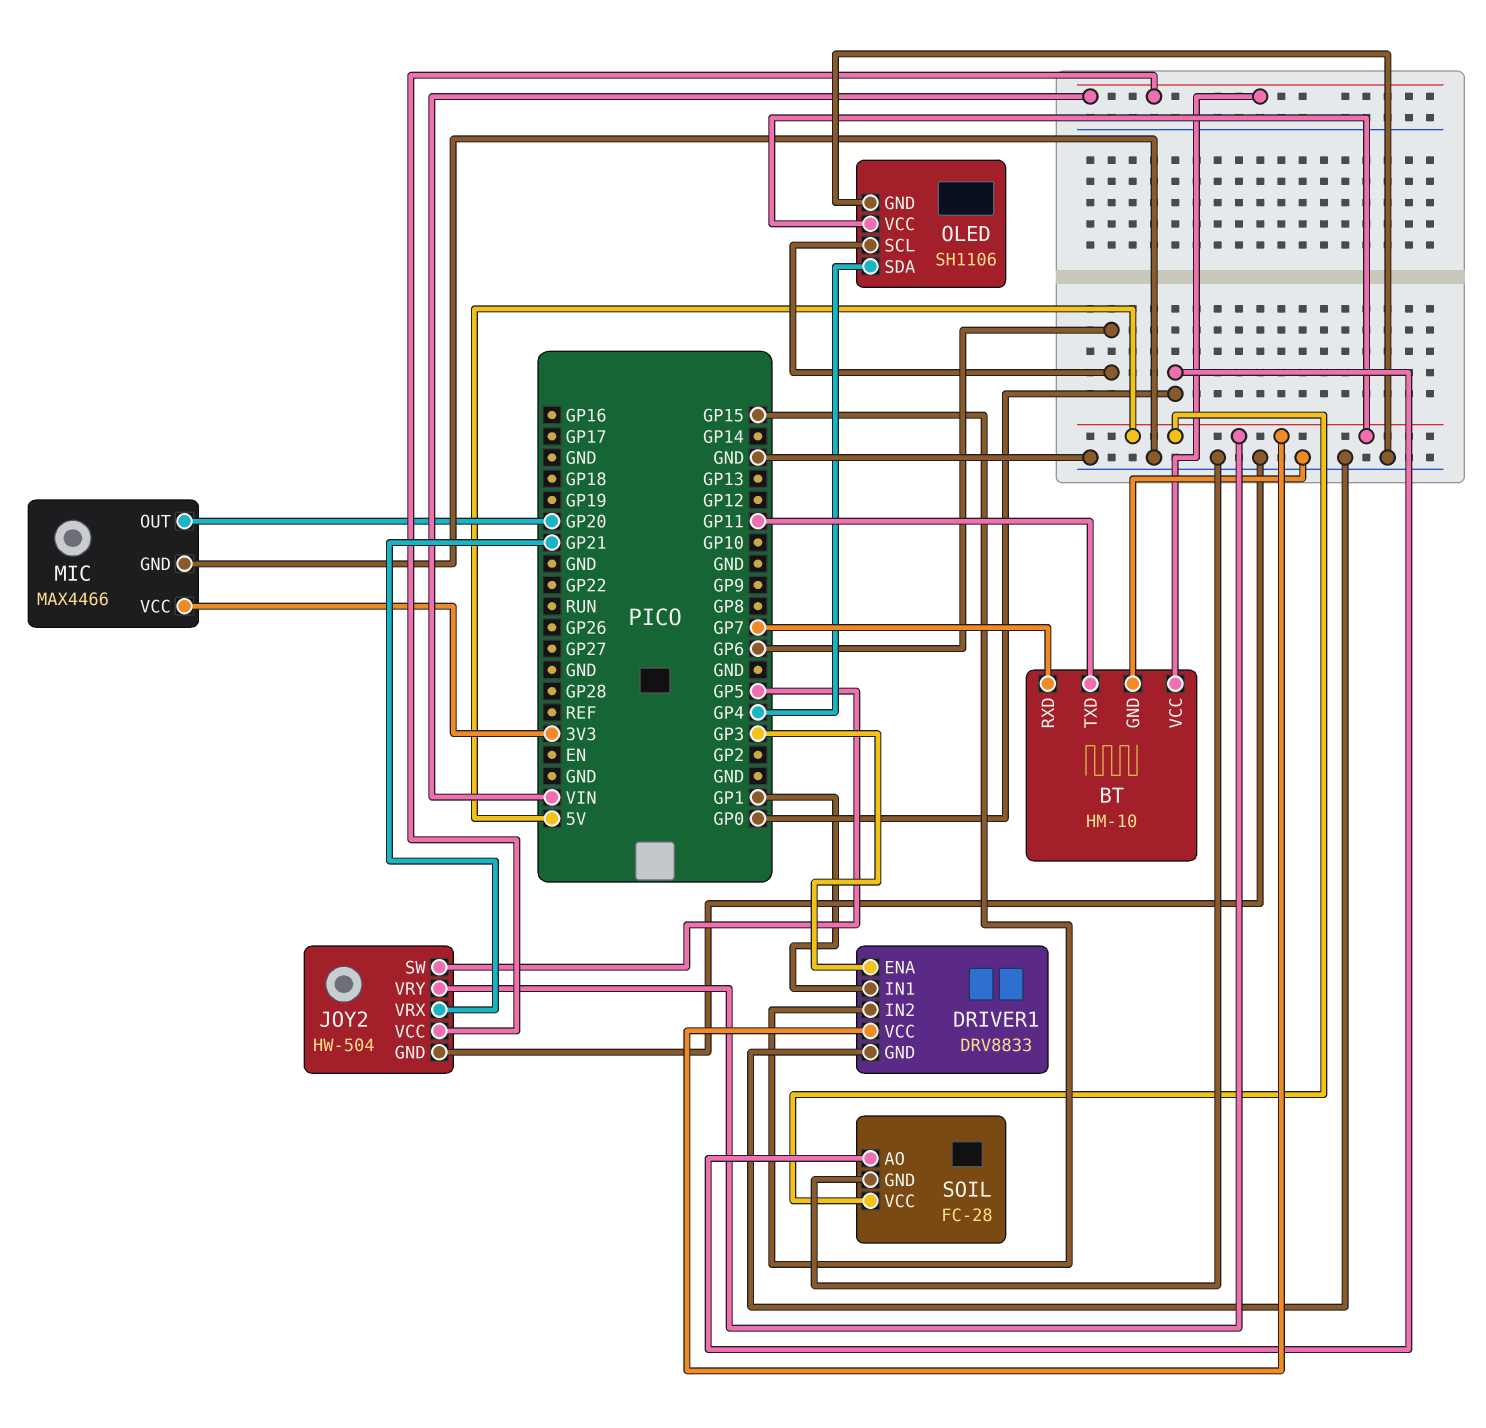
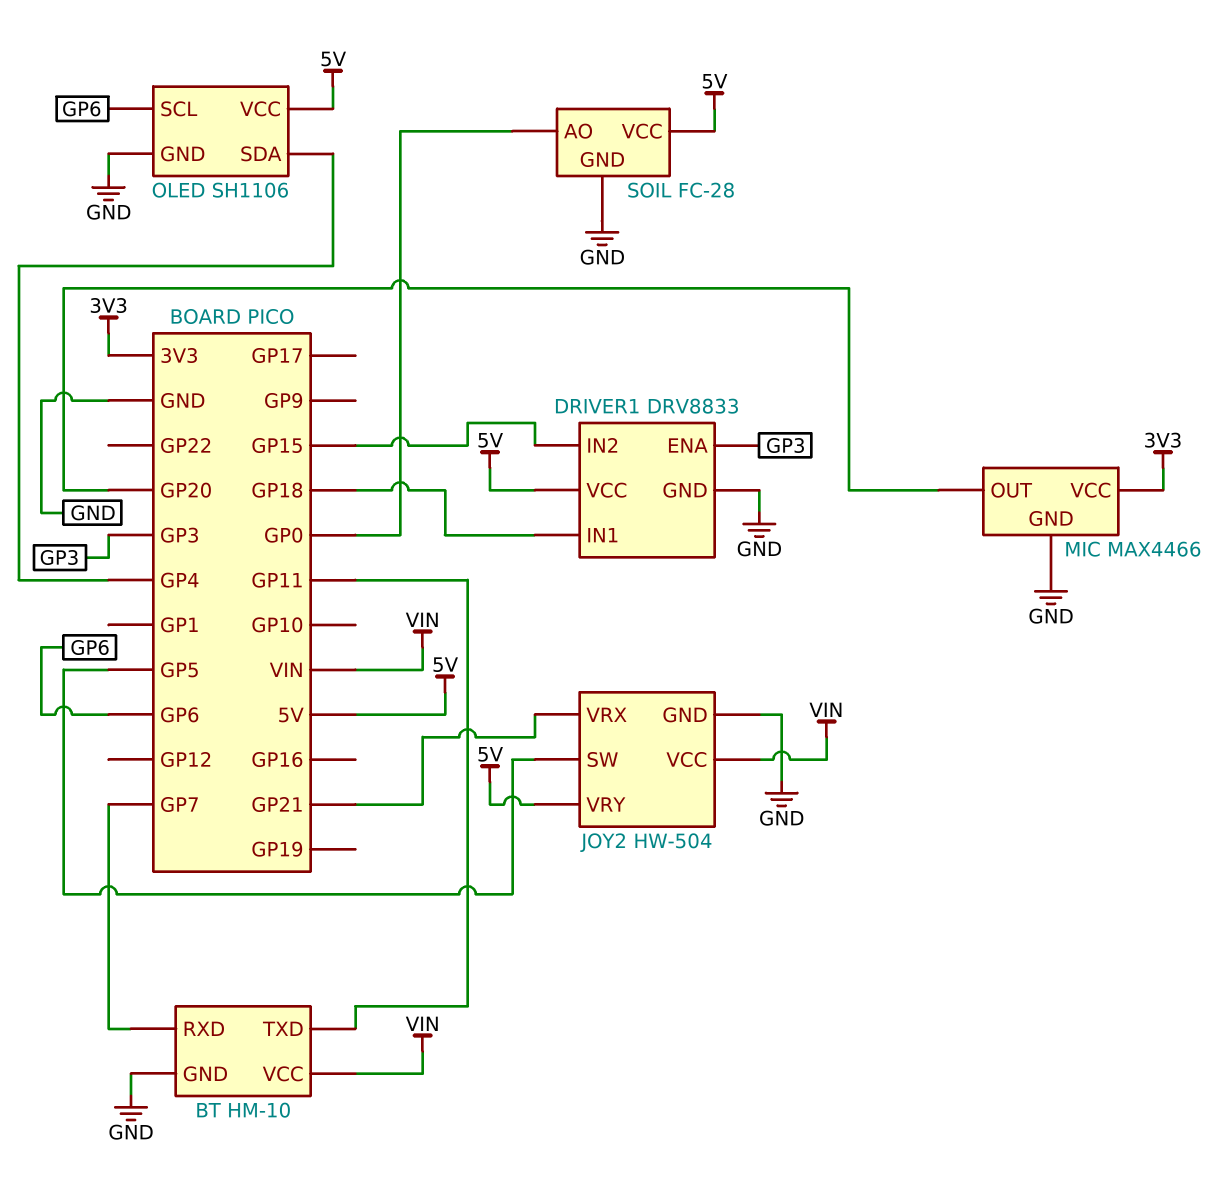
DRIVER1 pin IN1: GP1 -> GP18

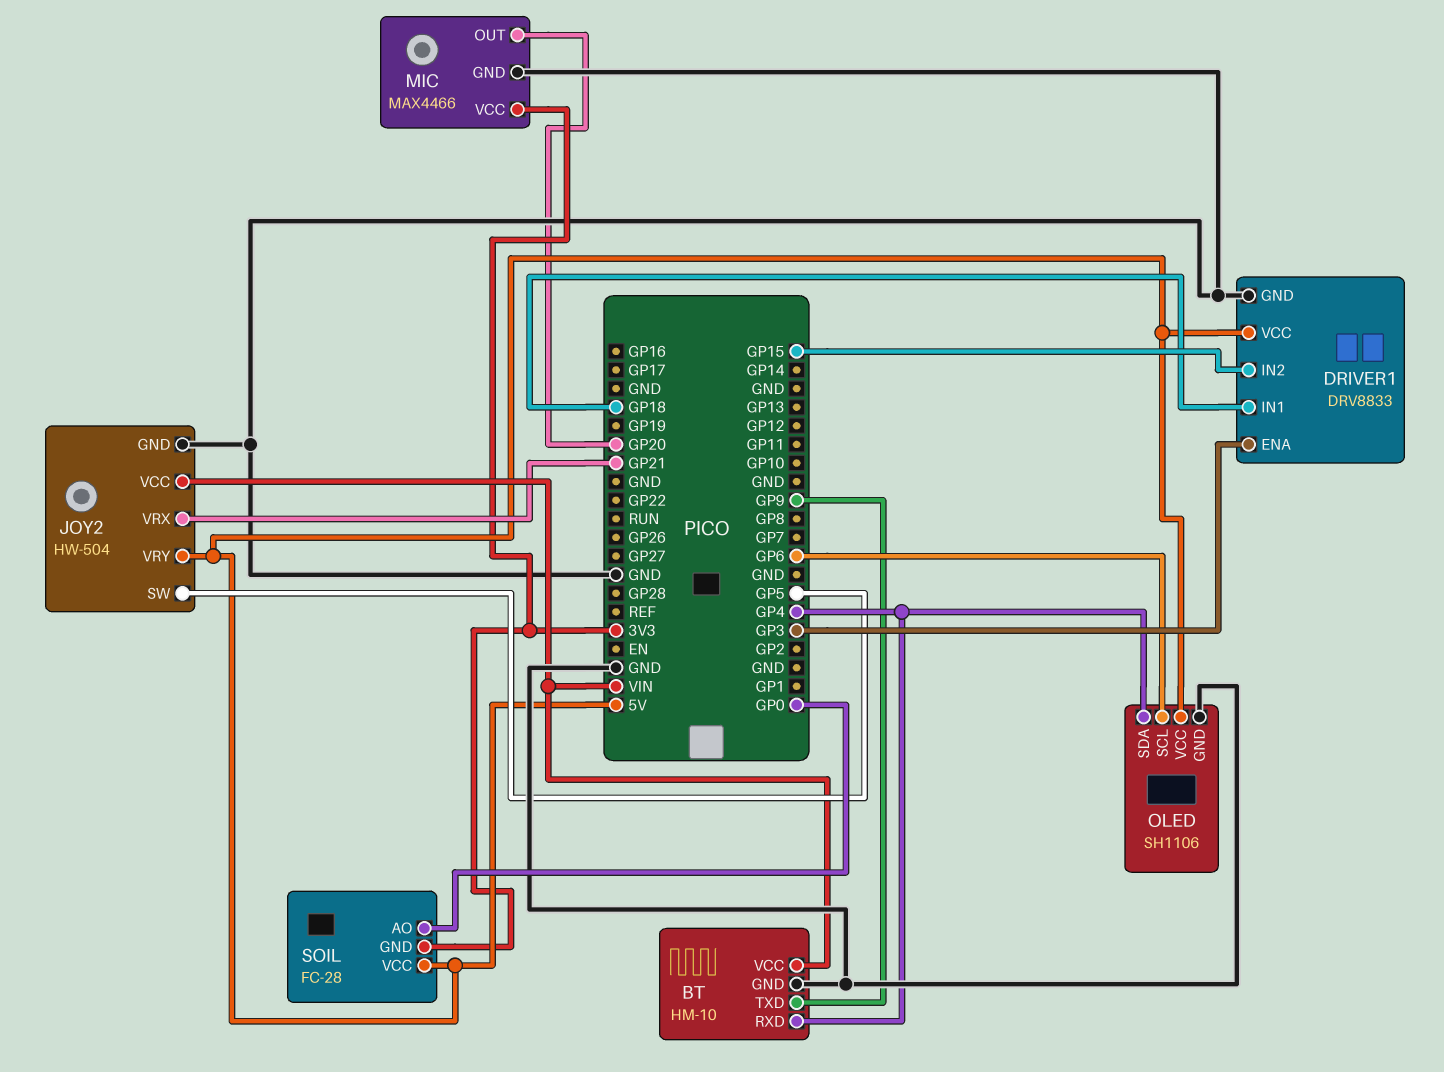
BT pin RXD: GP7 -> GP4
BT pin TXD: GP11 -> GP9
SOIL pin GND: GND -> 3V3

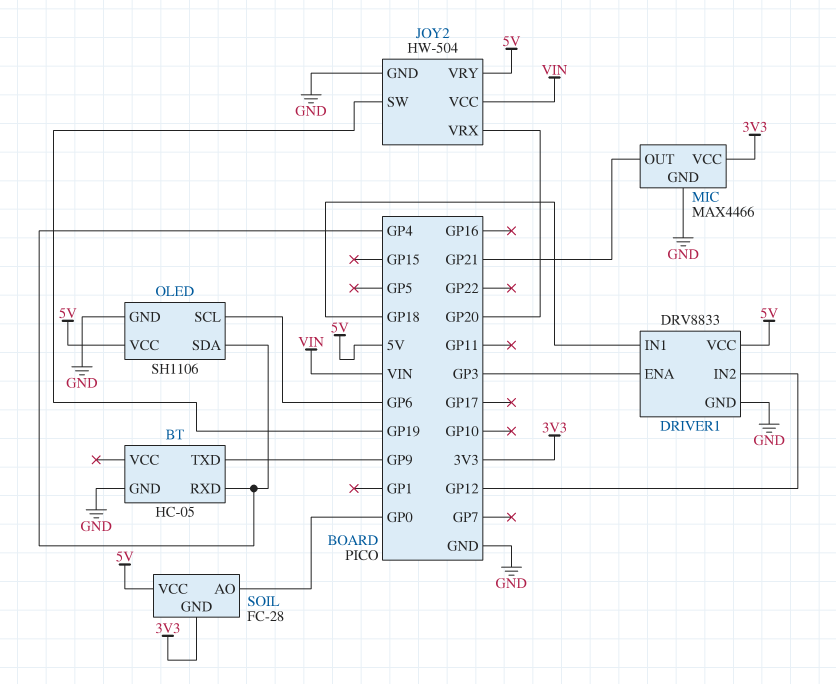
BT: HM-10 -> HC-05
BT pin VCC: VIN -> none
DRIVER1 pin IN2: GP15 -> GP12
JOY2 pin SW: GP5 -> GP19
JOY2 pin VRX: GP21 -> GP20
MIC pin OUT: GP20 -> GP21

